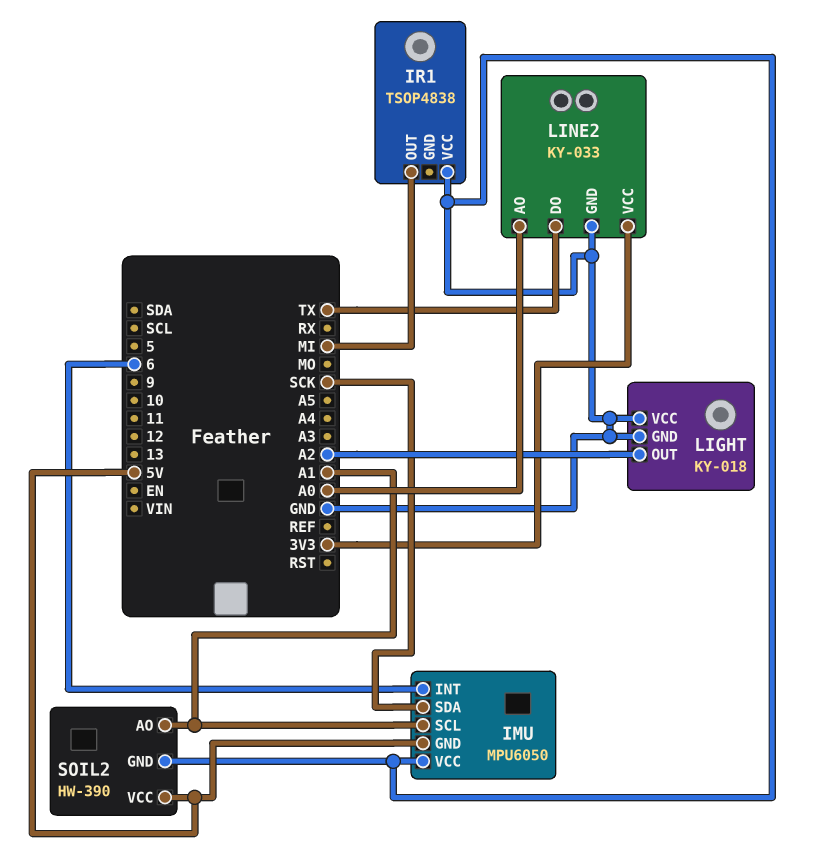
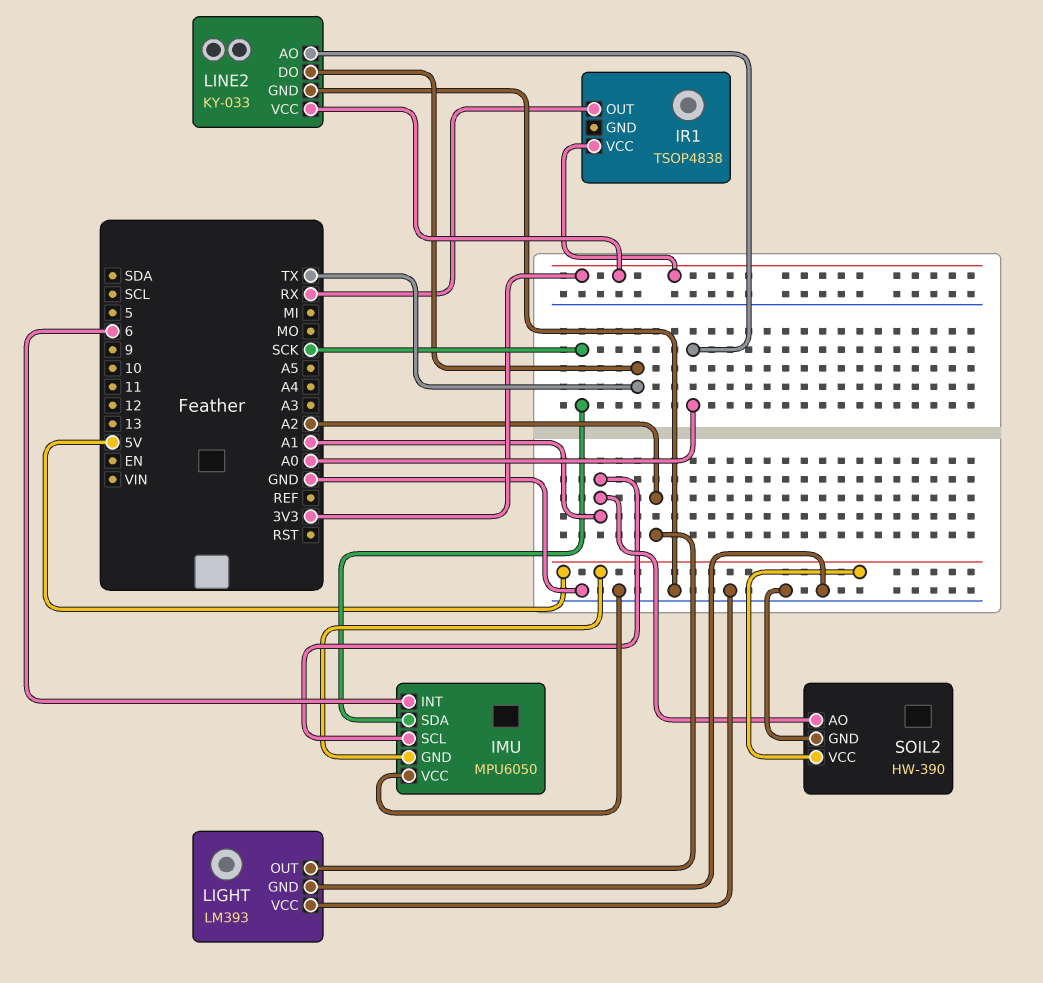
IR1 pin OUT: MI -> RX
IR1 pin VCC: GND -> 3V3
LIGHT: KY-018 -> LM393

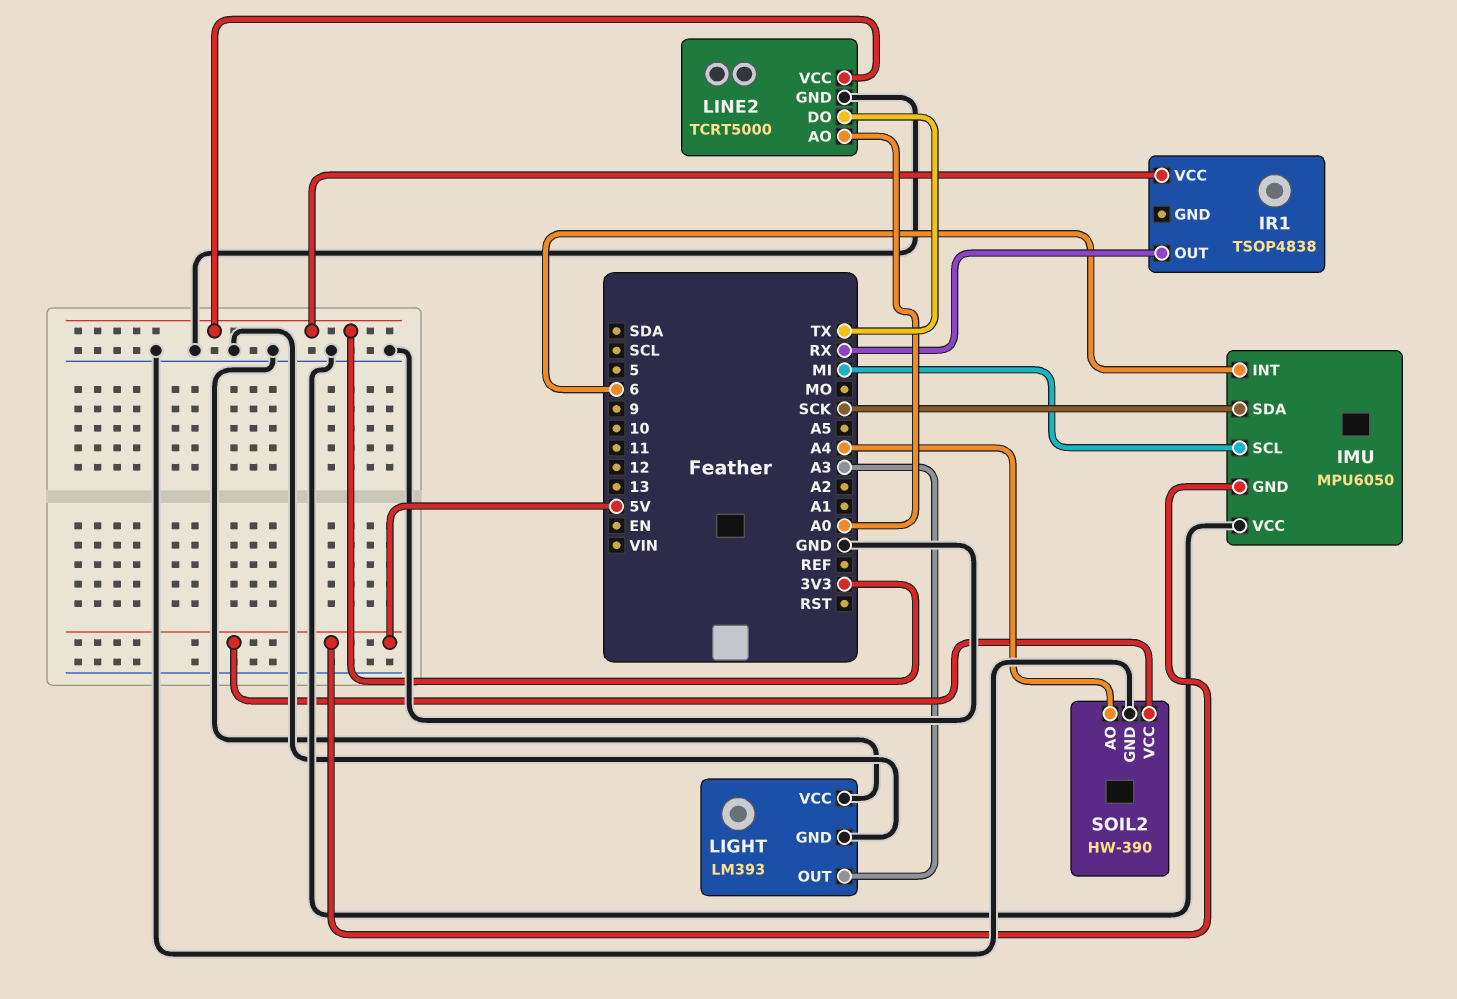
IMU pin SCL: A1 -> MI
LIGHT pin OUT: A2 -> A3
LINE2: KY-033 -> TCRT5000
SOIL2 pin AO: A1 -> A4

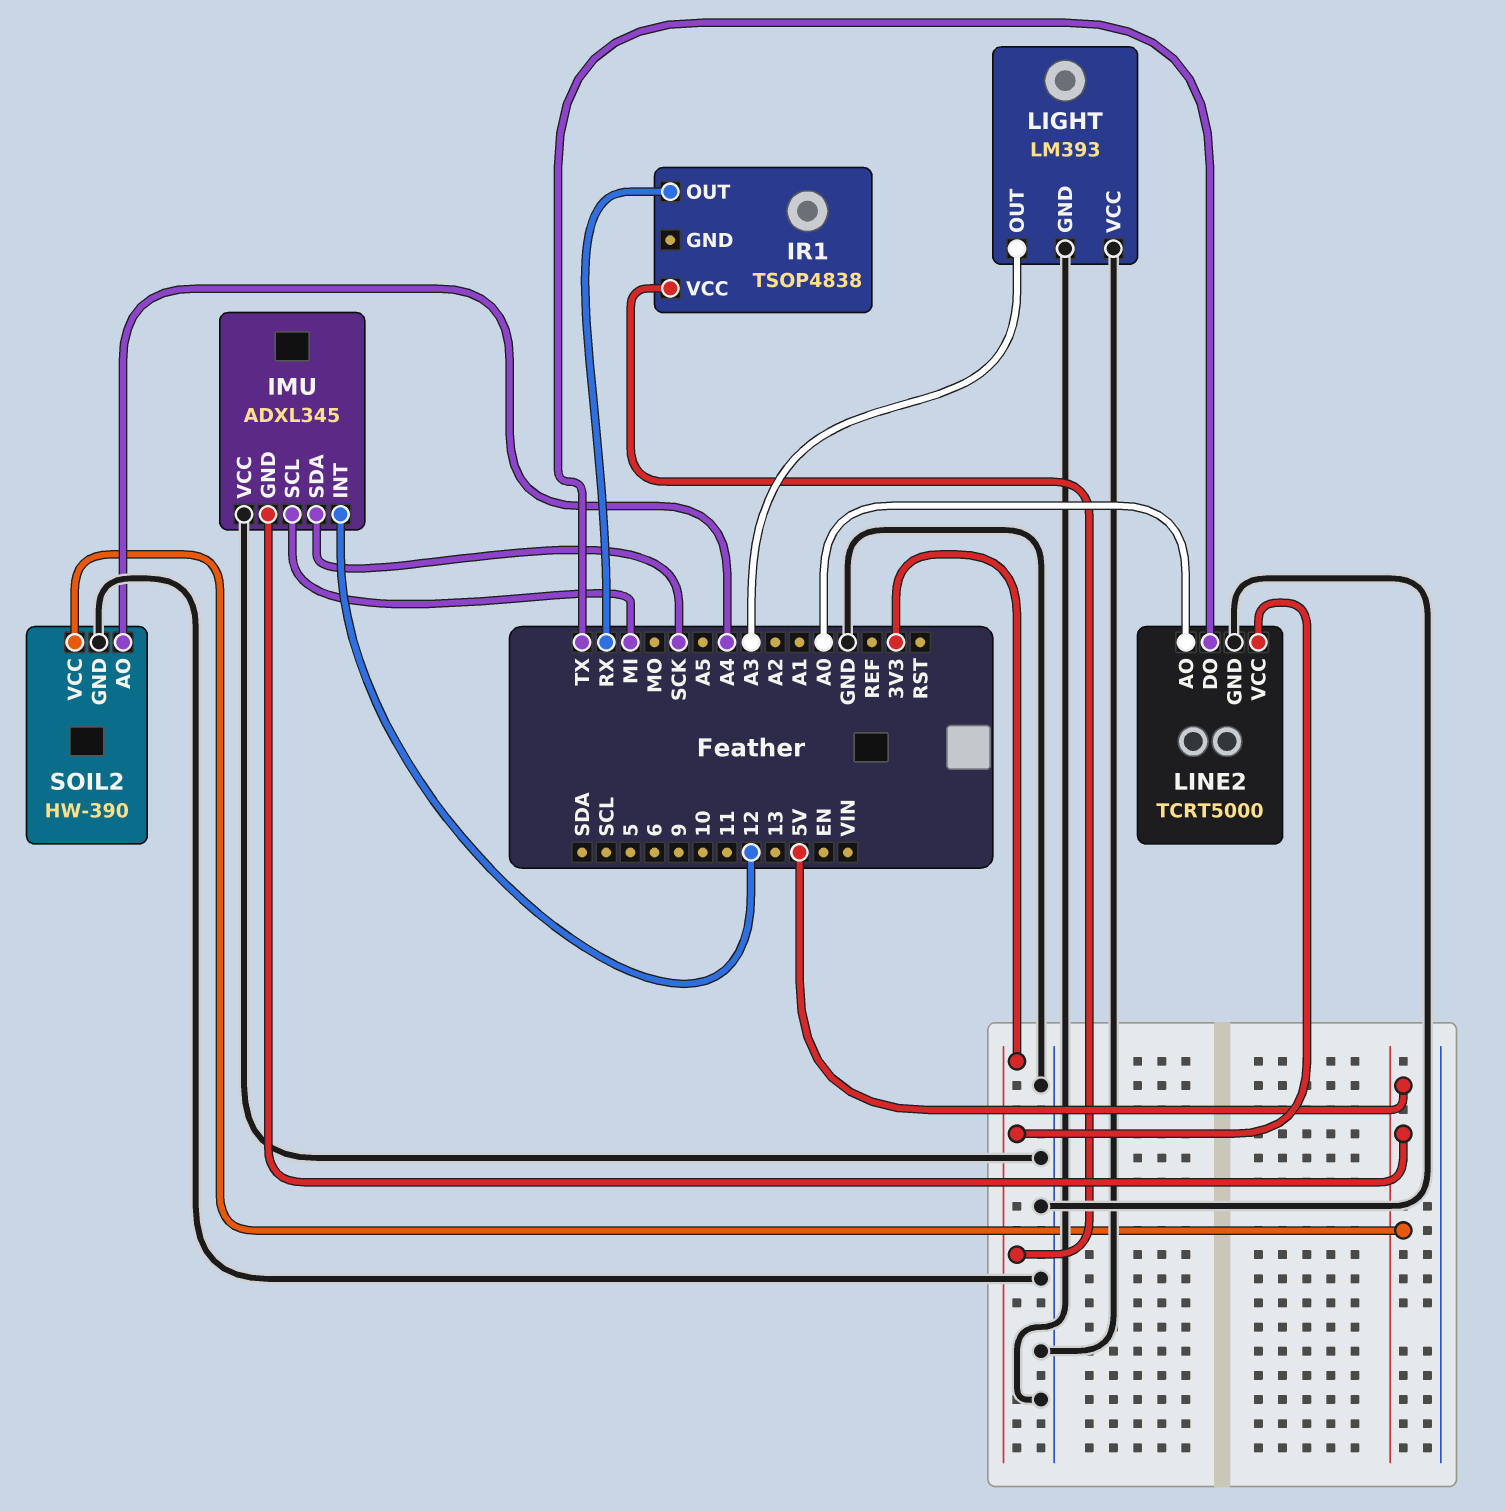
IMU: MPU6050 -> ADXL345
IMU pin INT: 6 -> 12

